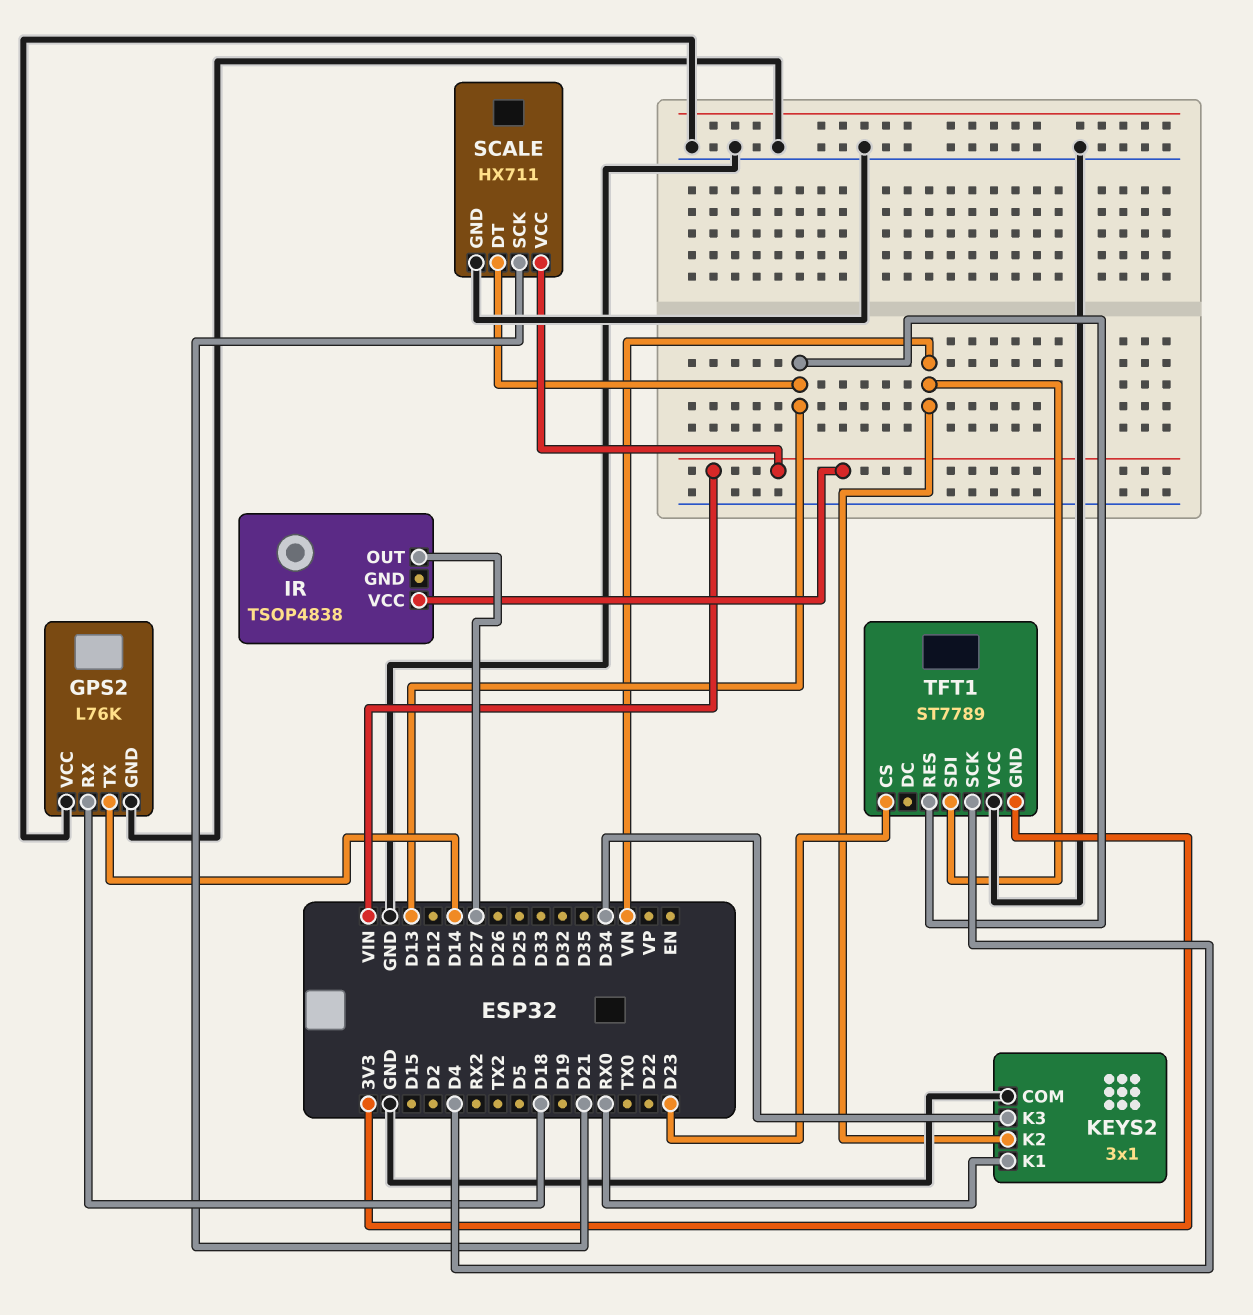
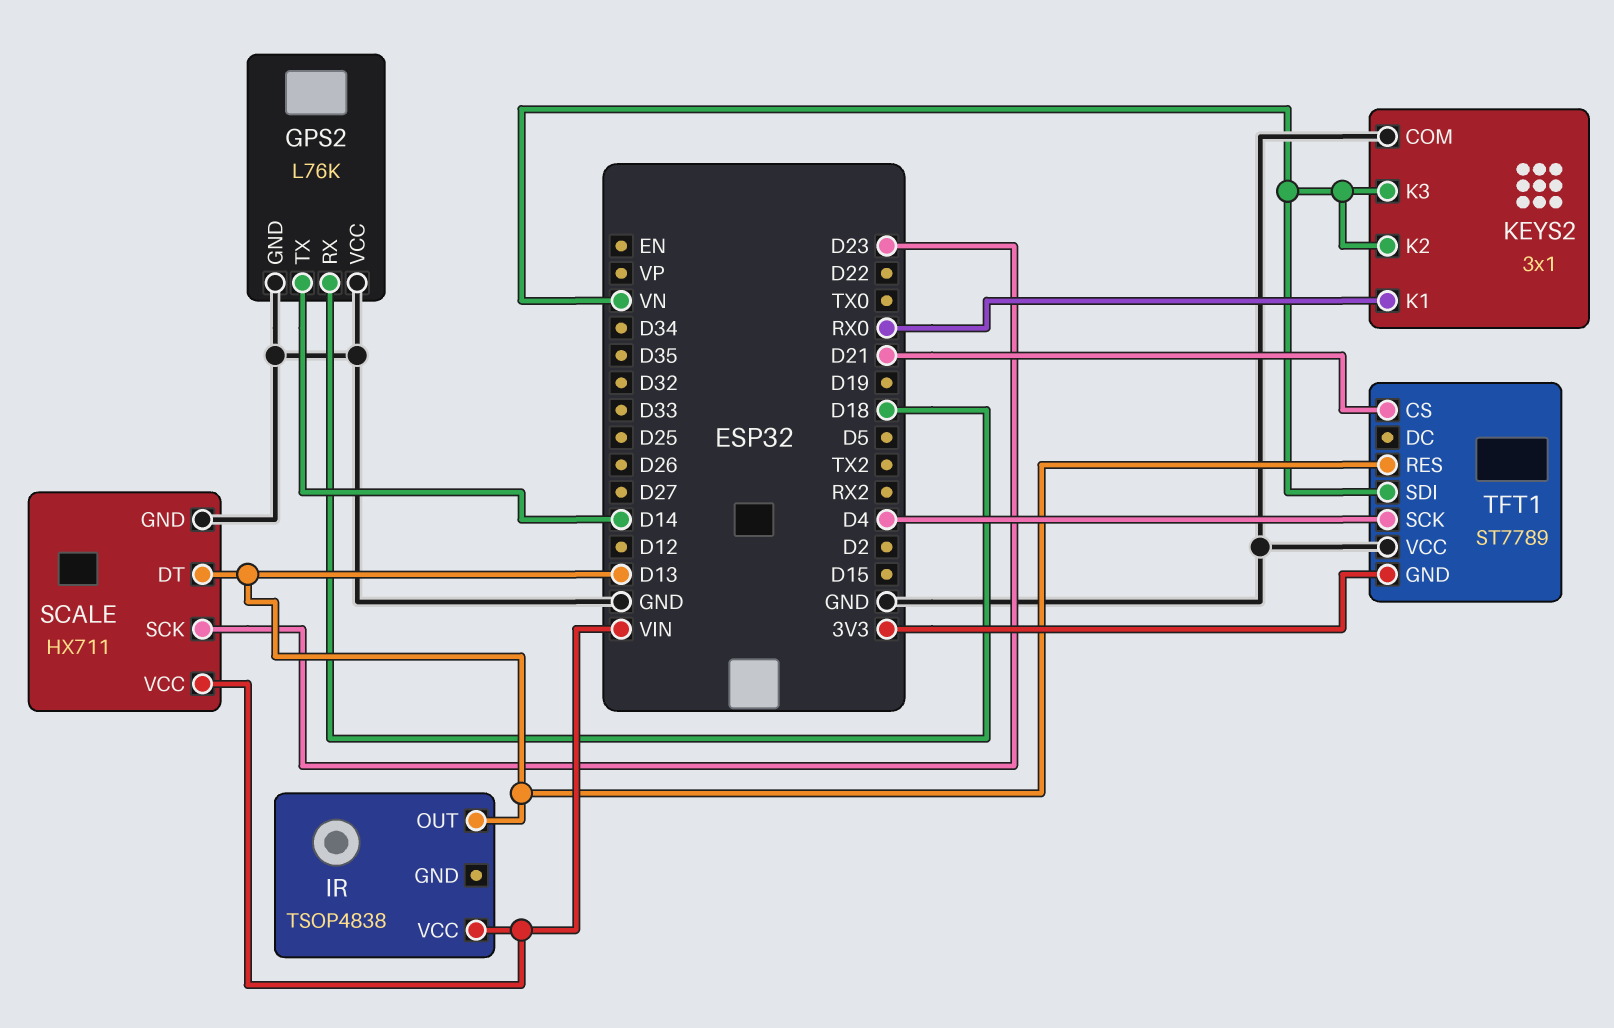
IR pin OUT: D27 -> D13
KEYS2 pin K3: D34 -> VN
SCALE pin SCK: D21 -> D23
TFT1 pin CS: D23 -> D21

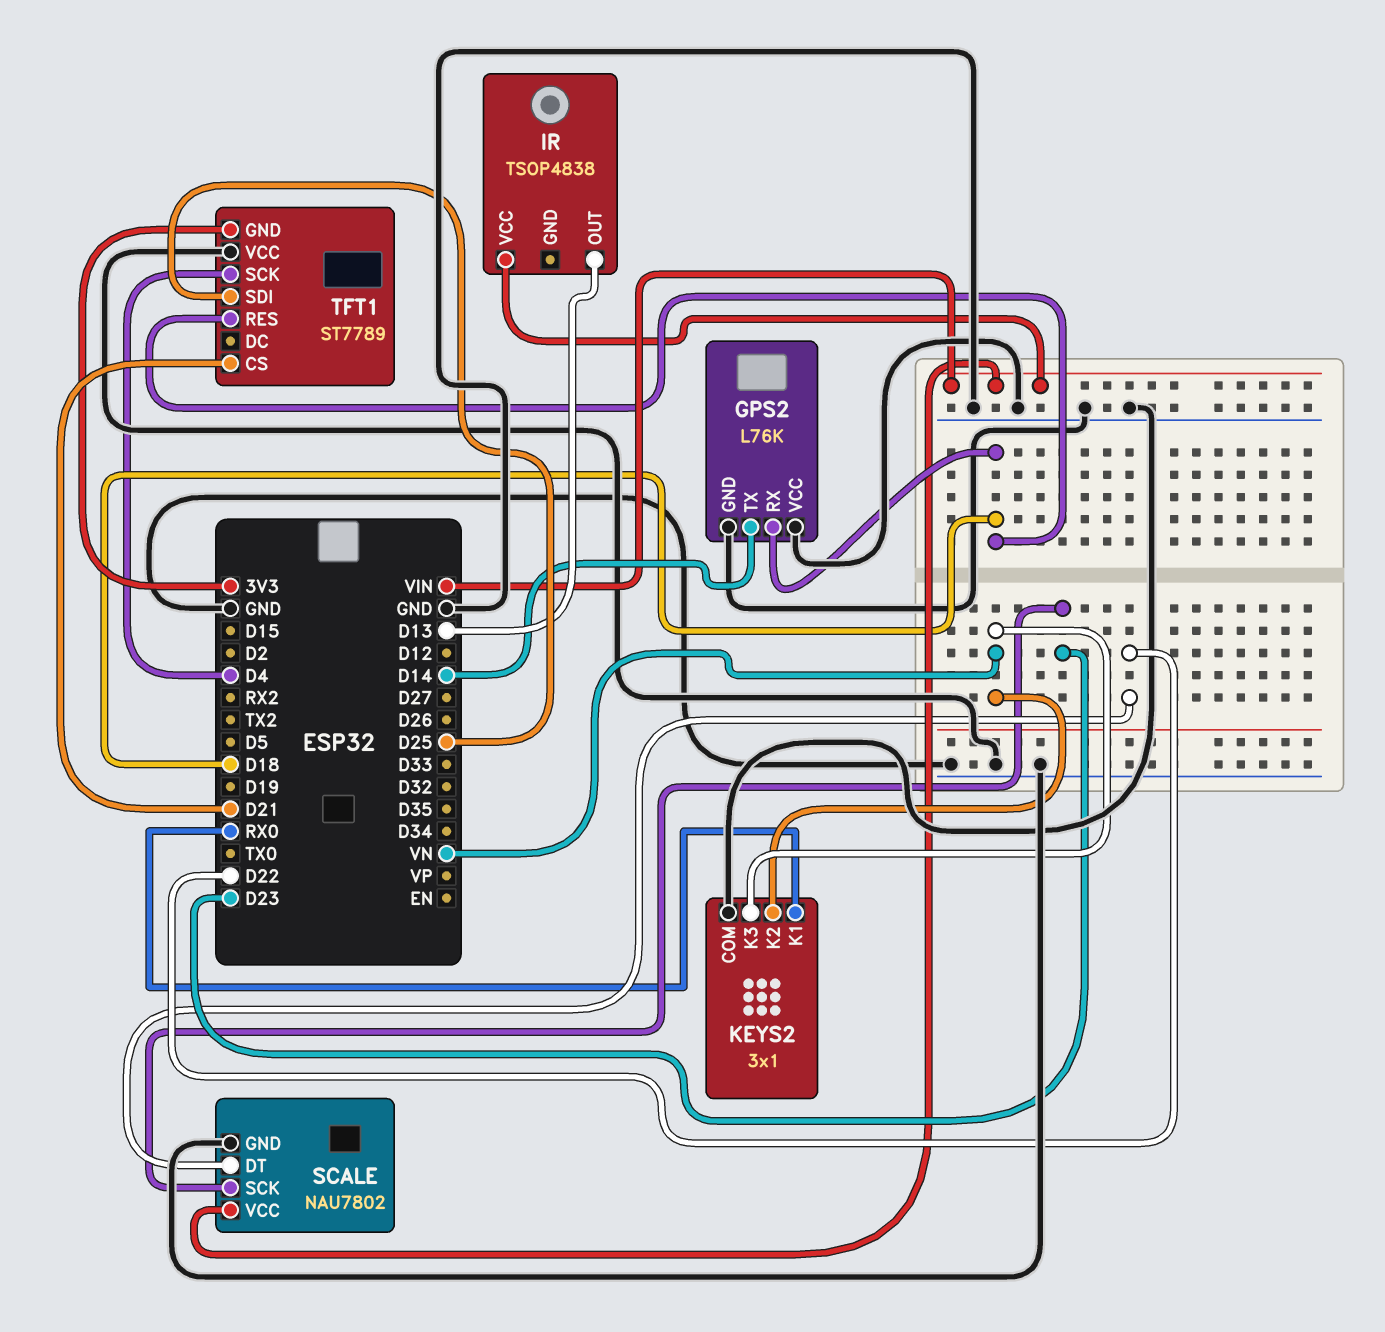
SCALE: HX711 -> NAU7802
SCALE pin DT: D13 -> D22
TFT1 pin RES: D13 -> D18
TFT1 pin SDI: VN -> D25

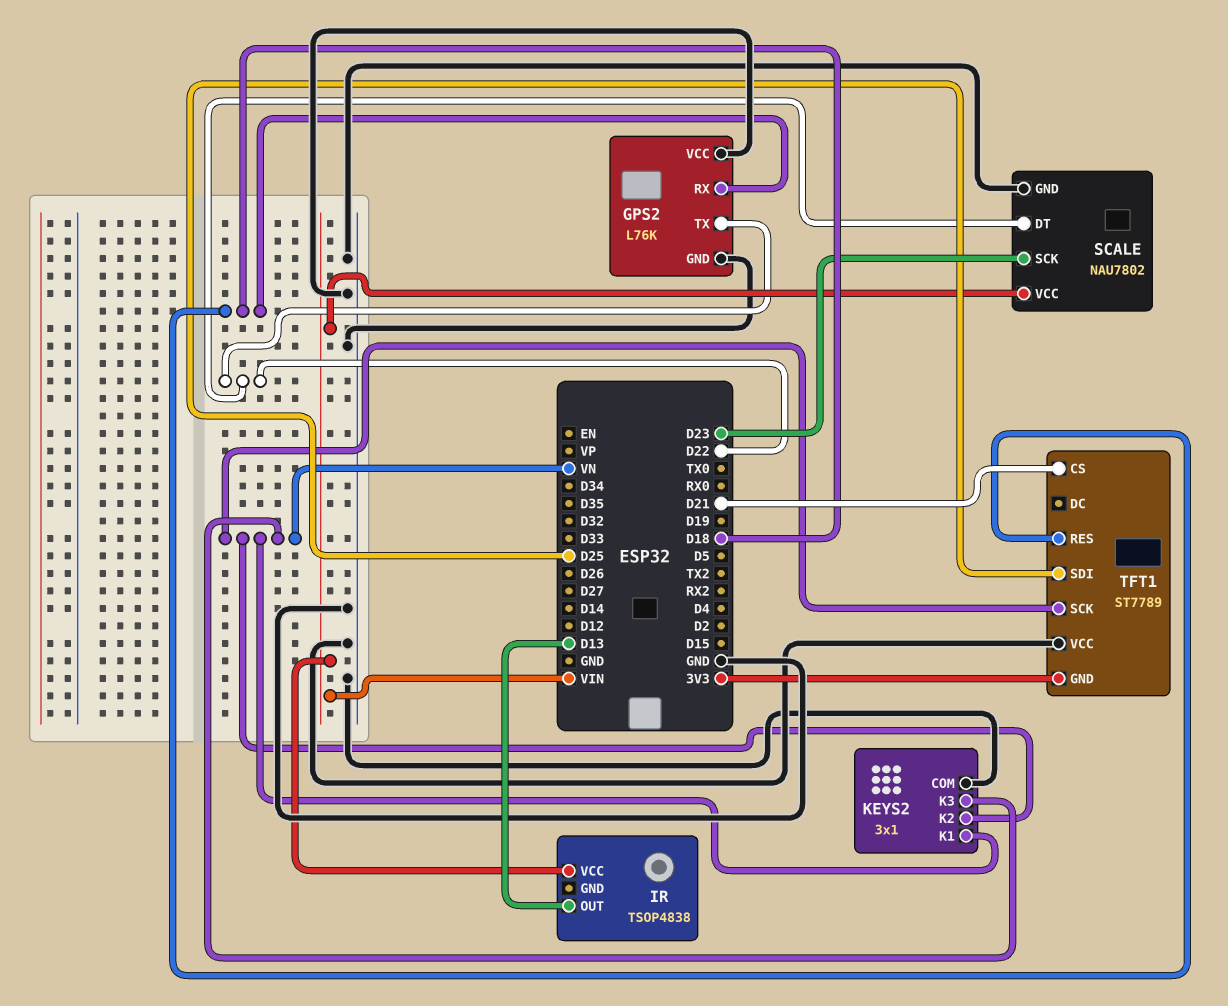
GPS2 pin TX: D14 -> D22
KEYS2 pin K1: RX0 -> VN
TFT1 pin SCK: D4 -> VN

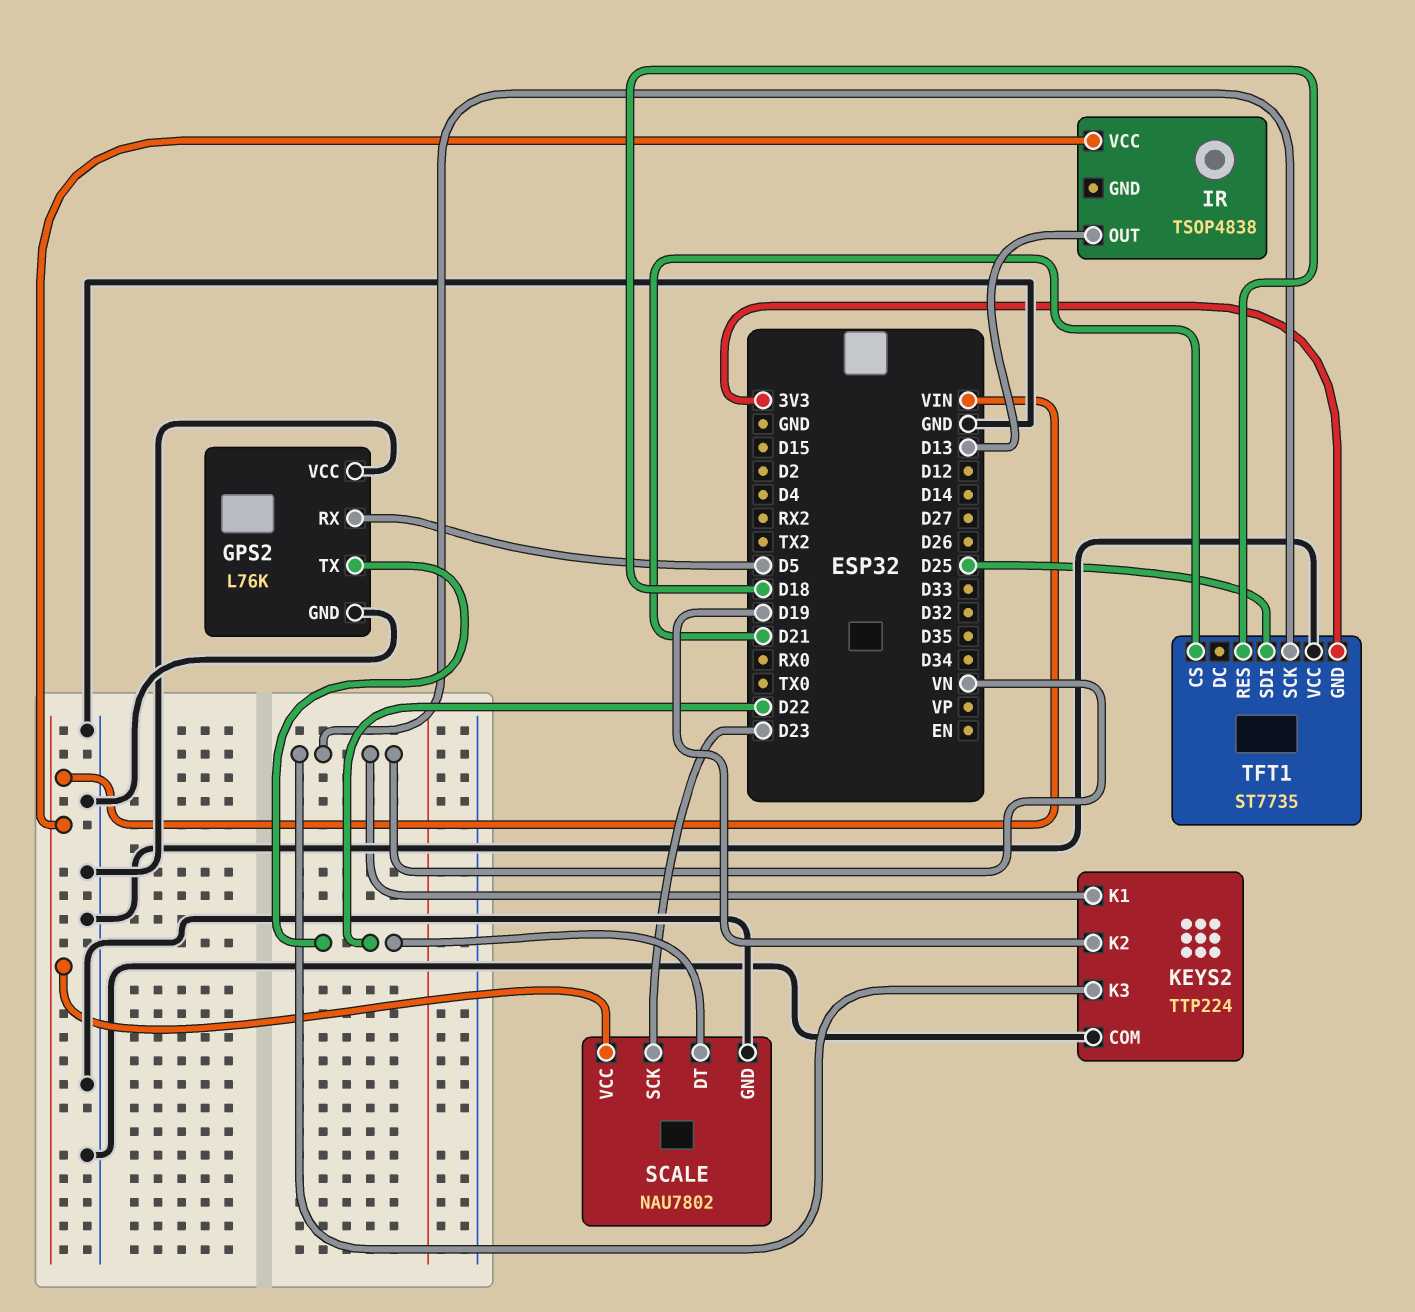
GPS2 pin RX: D18 -> D5
KEYS2: 3x1 -> TTP224
KEYS2 pin K2: VN -> D19
TFT1: ST7789 -> ST7735

